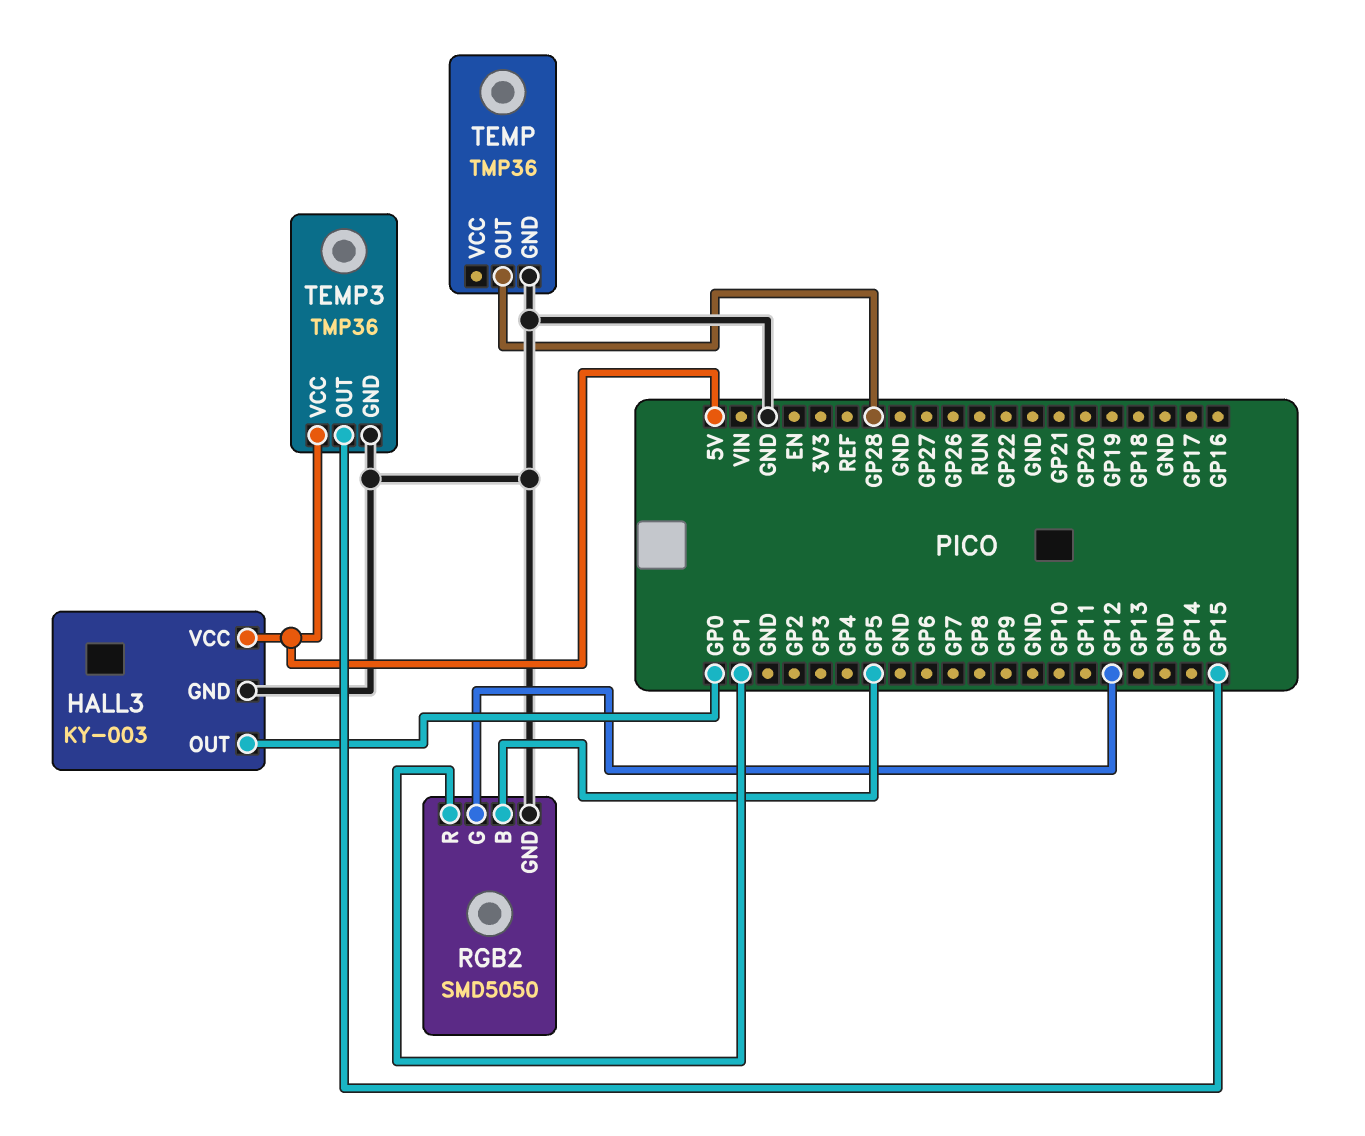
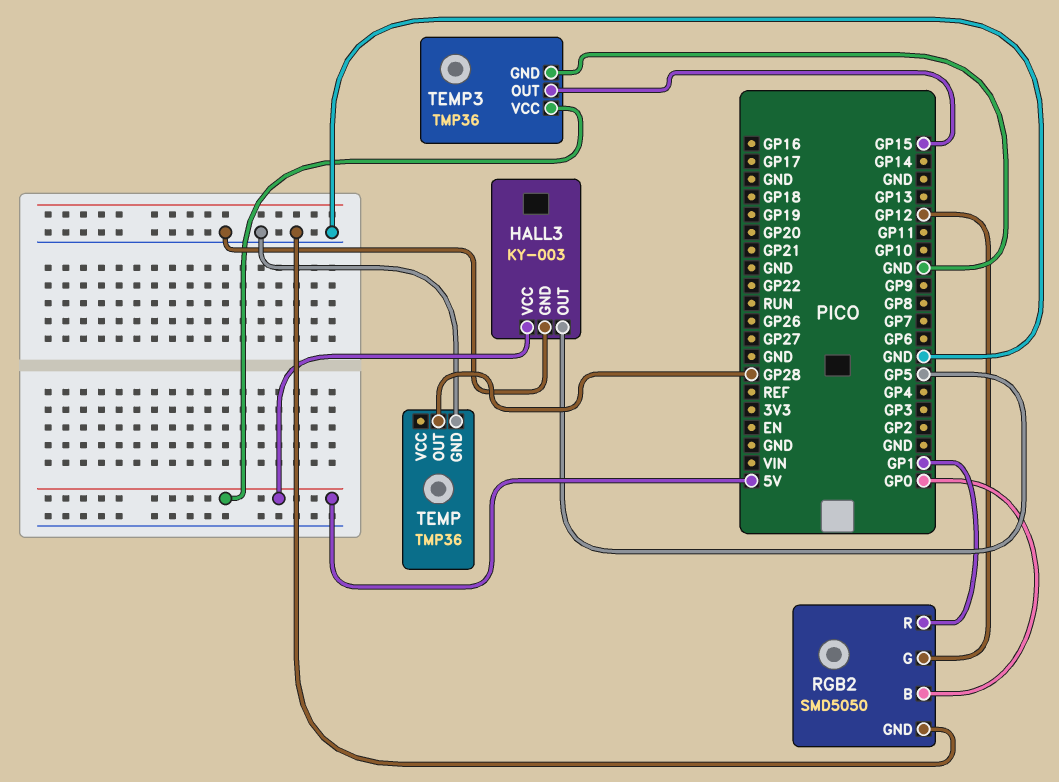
HALL3 pin OUT: GP0 -> GP5
RGB2 pin B: GP5 -> GP0

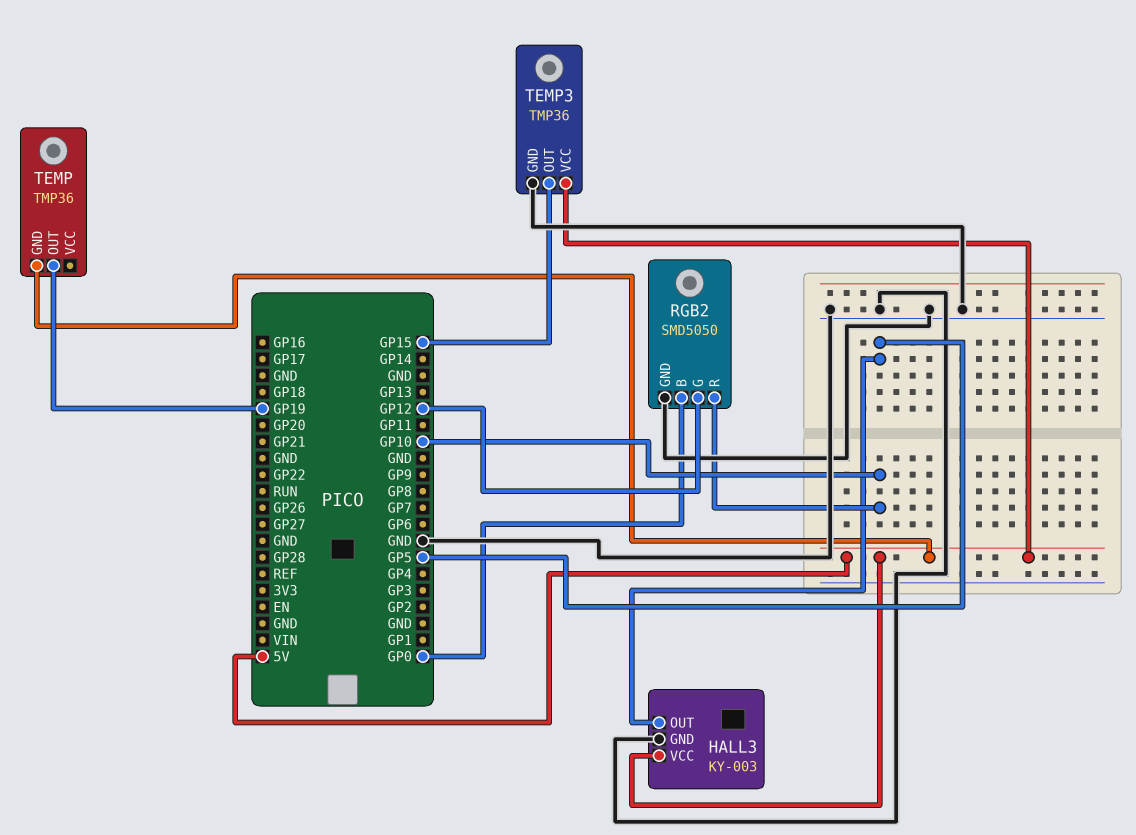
RGB2 pin R: GP1 -> GP10
TEMP pin GND: GND -> 5V
TEMP pin OUT: GP28 -> GP19

